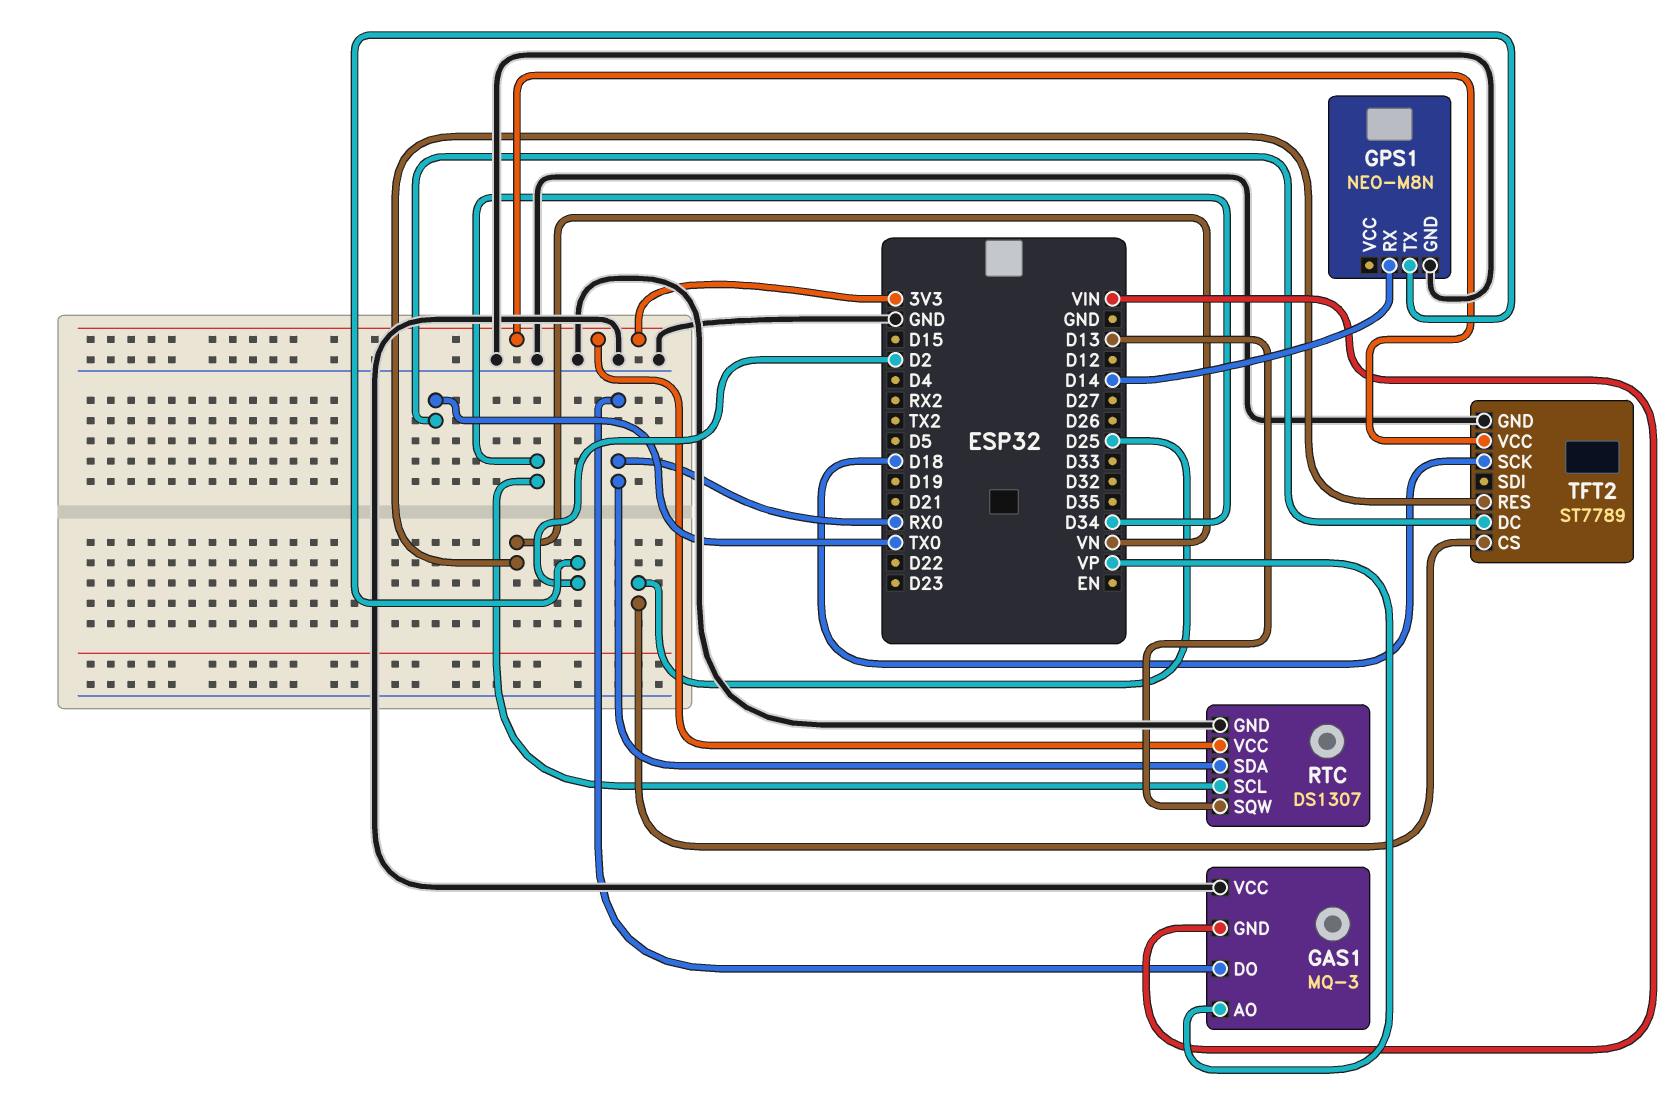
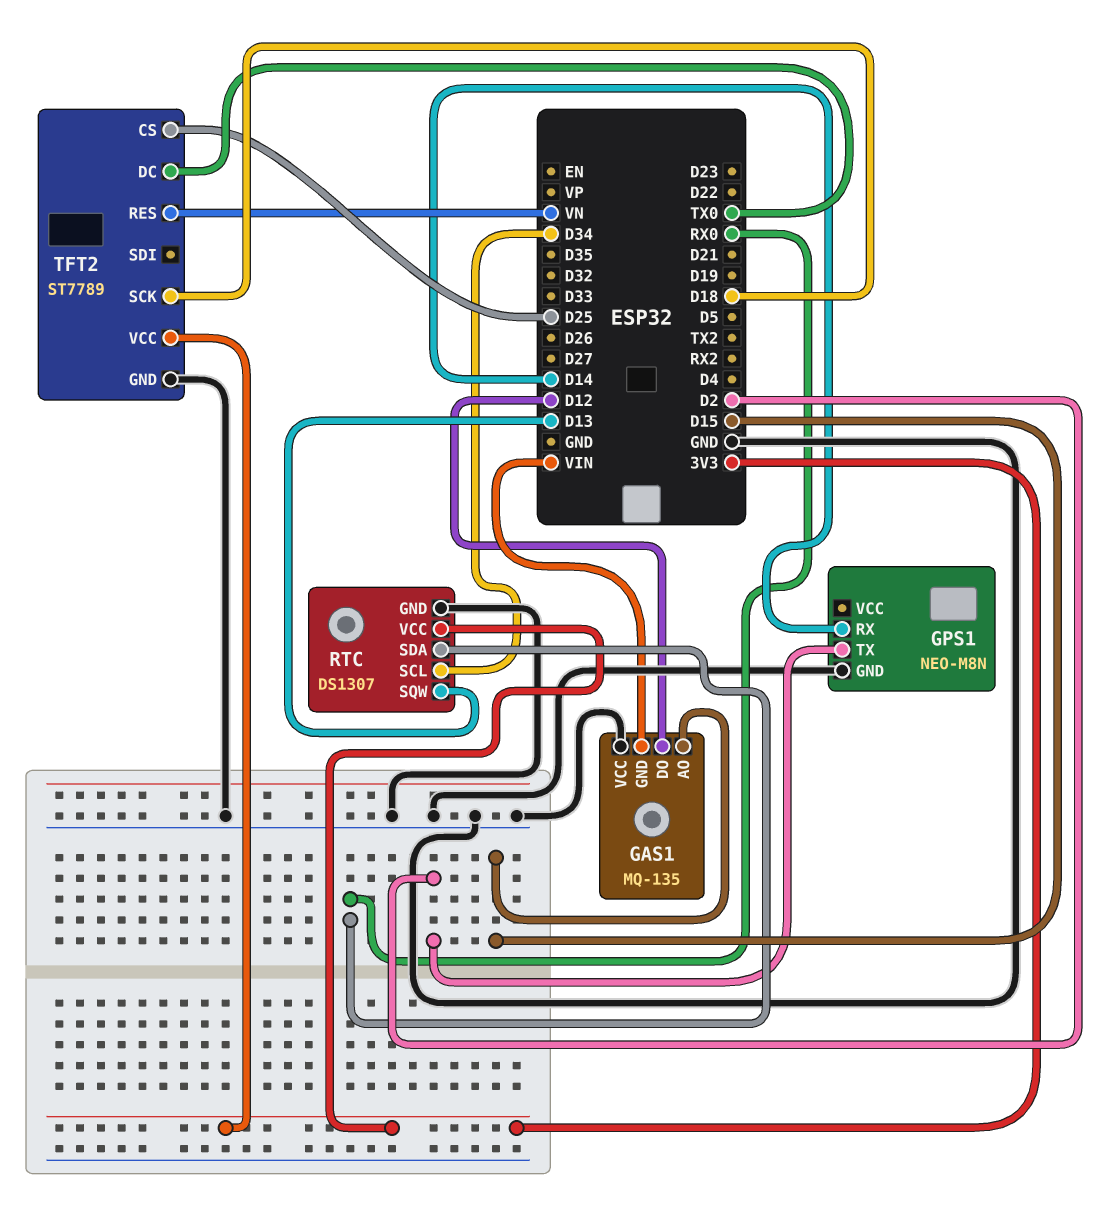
GAS1: MQ-3 -> MQ-135
GAS1 pin AO: VP -> D15
GAS1 pin DO: RX0 -> D12

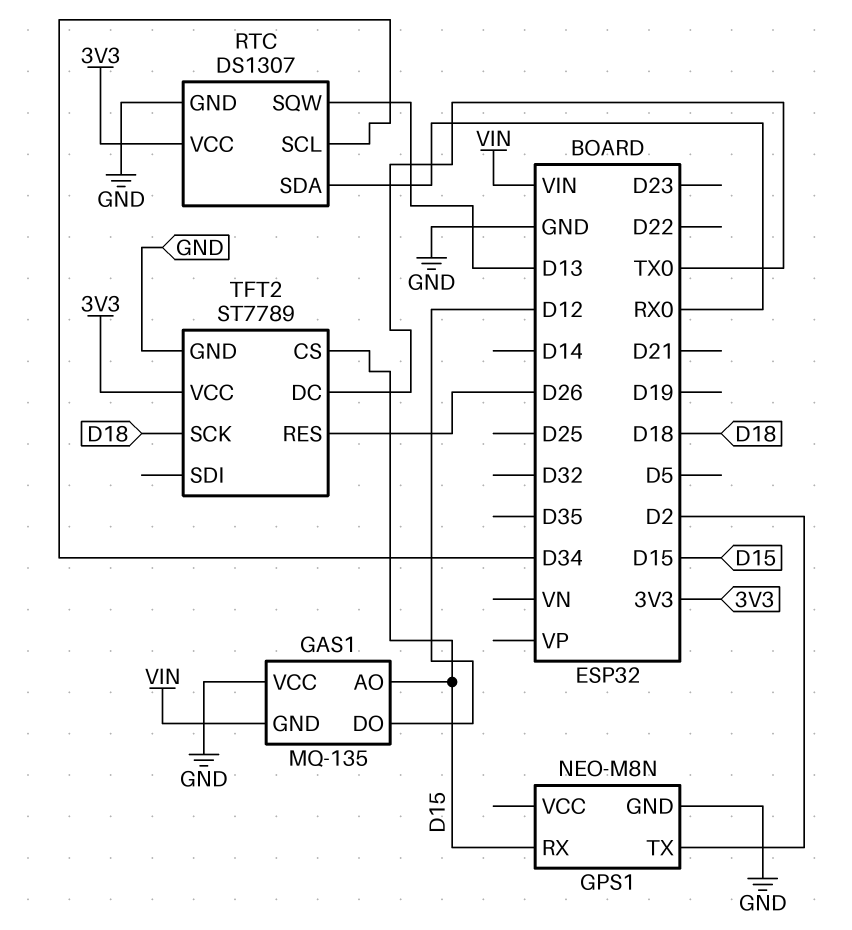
GPS1 pin RX: D14 -> D15
TFT2 pin CS: D25 -> D15
TFT2 pin RES: VN -> D26

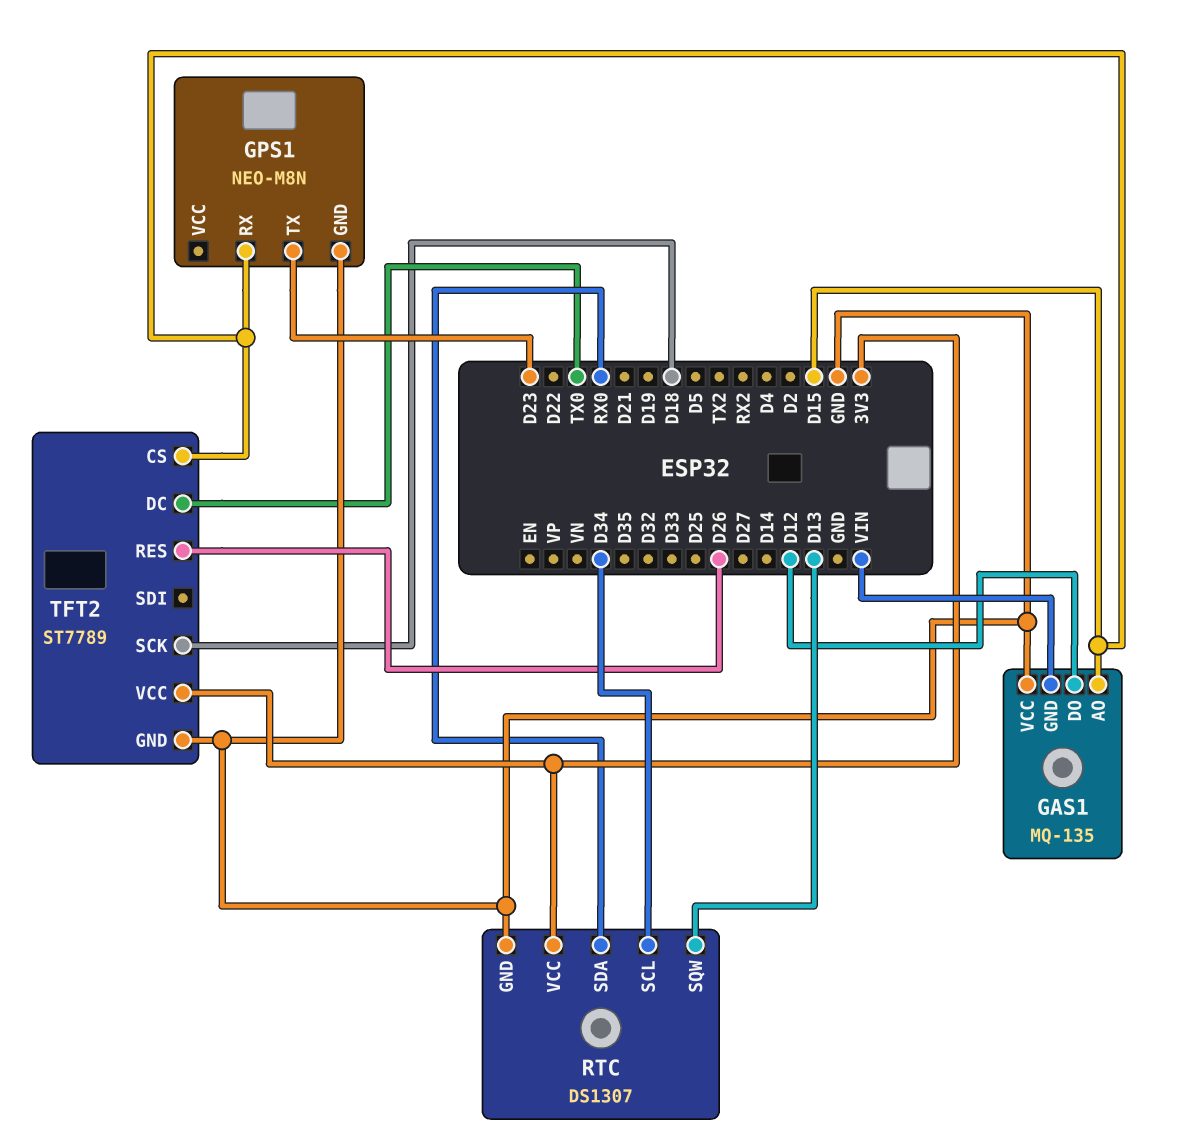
GPS1 pin TX: D2 -> D23

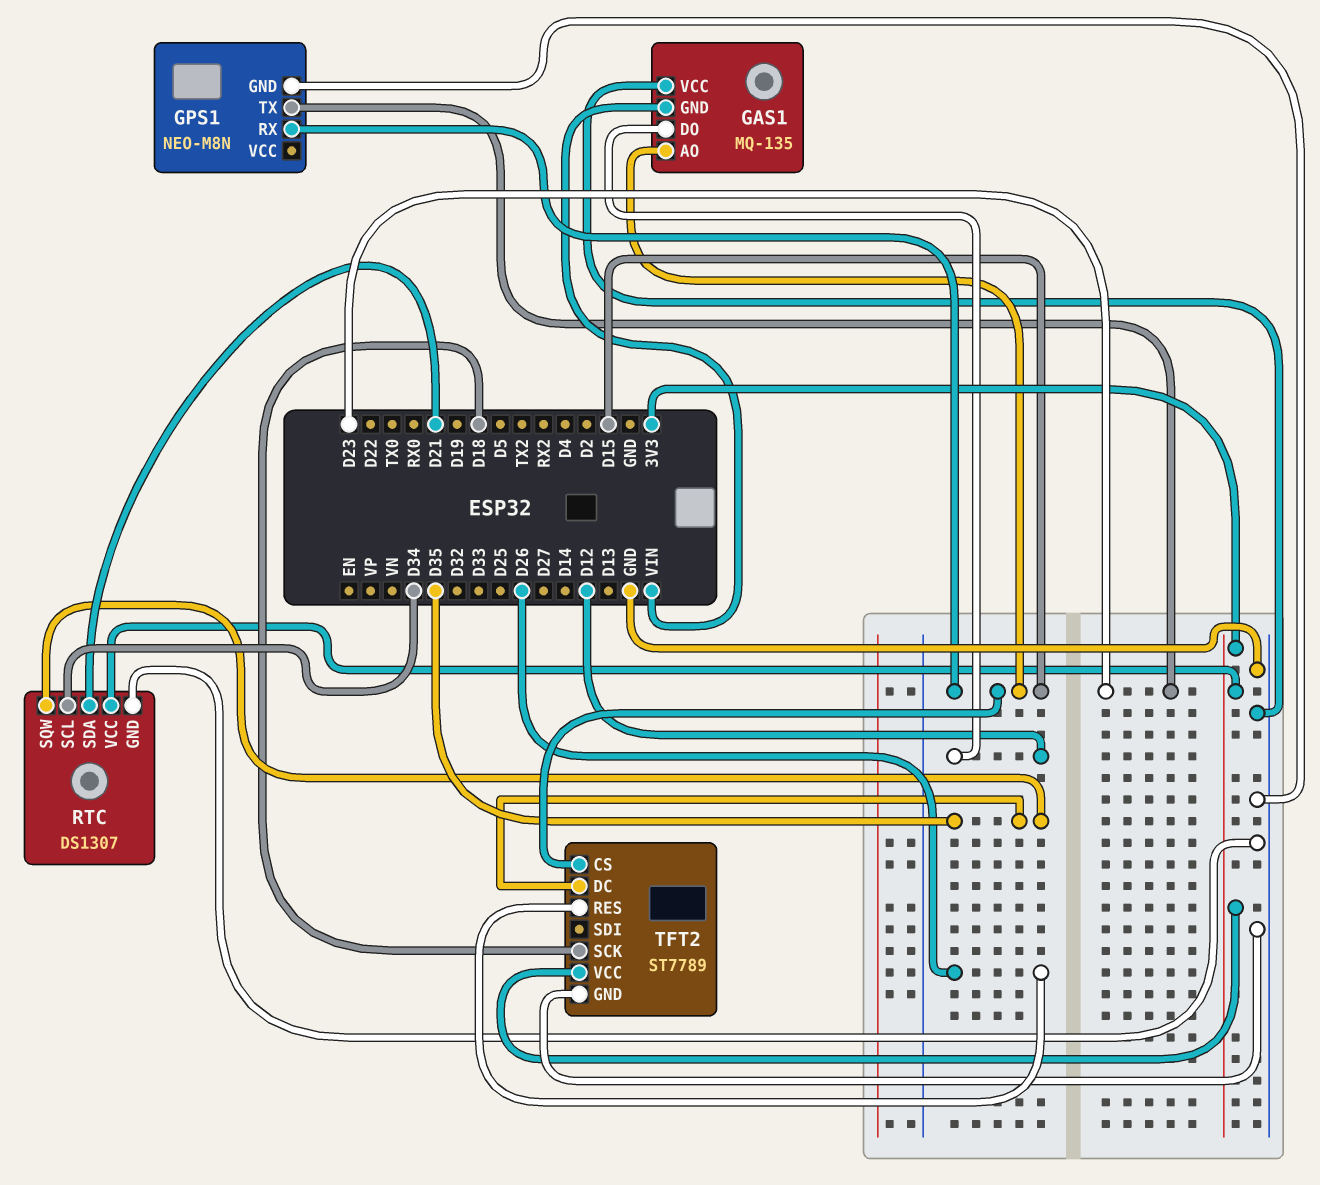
RTC pin SDA: RX0 -> D21
RTC pin SQW: D13 -> D35
TFT2 pin DC: TX0 -> D35

